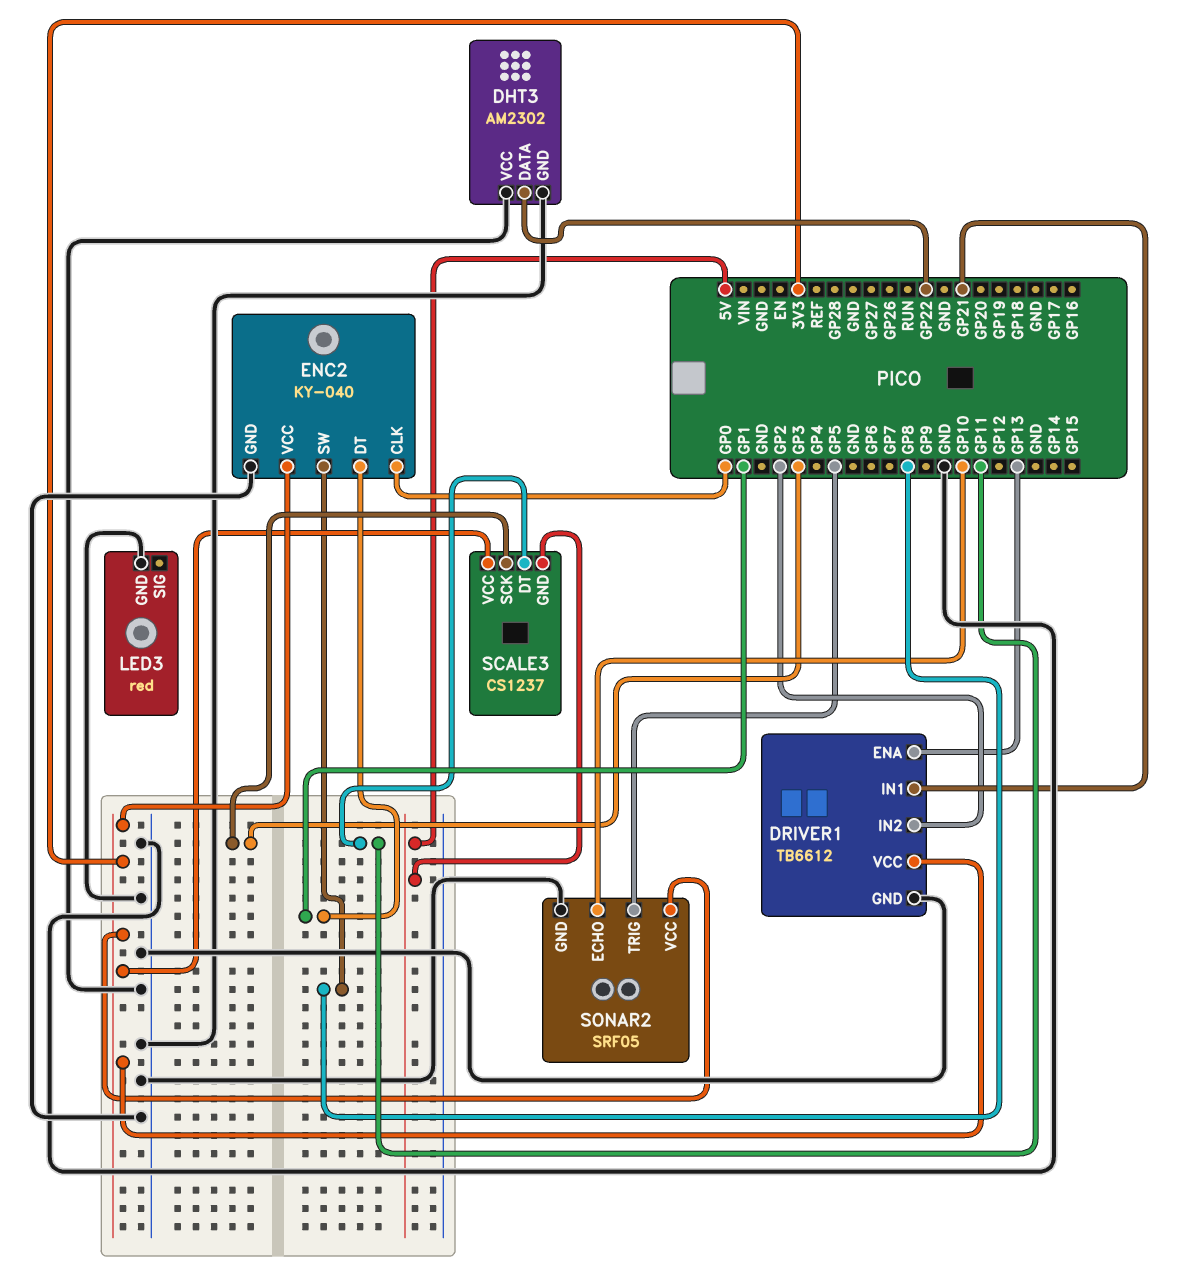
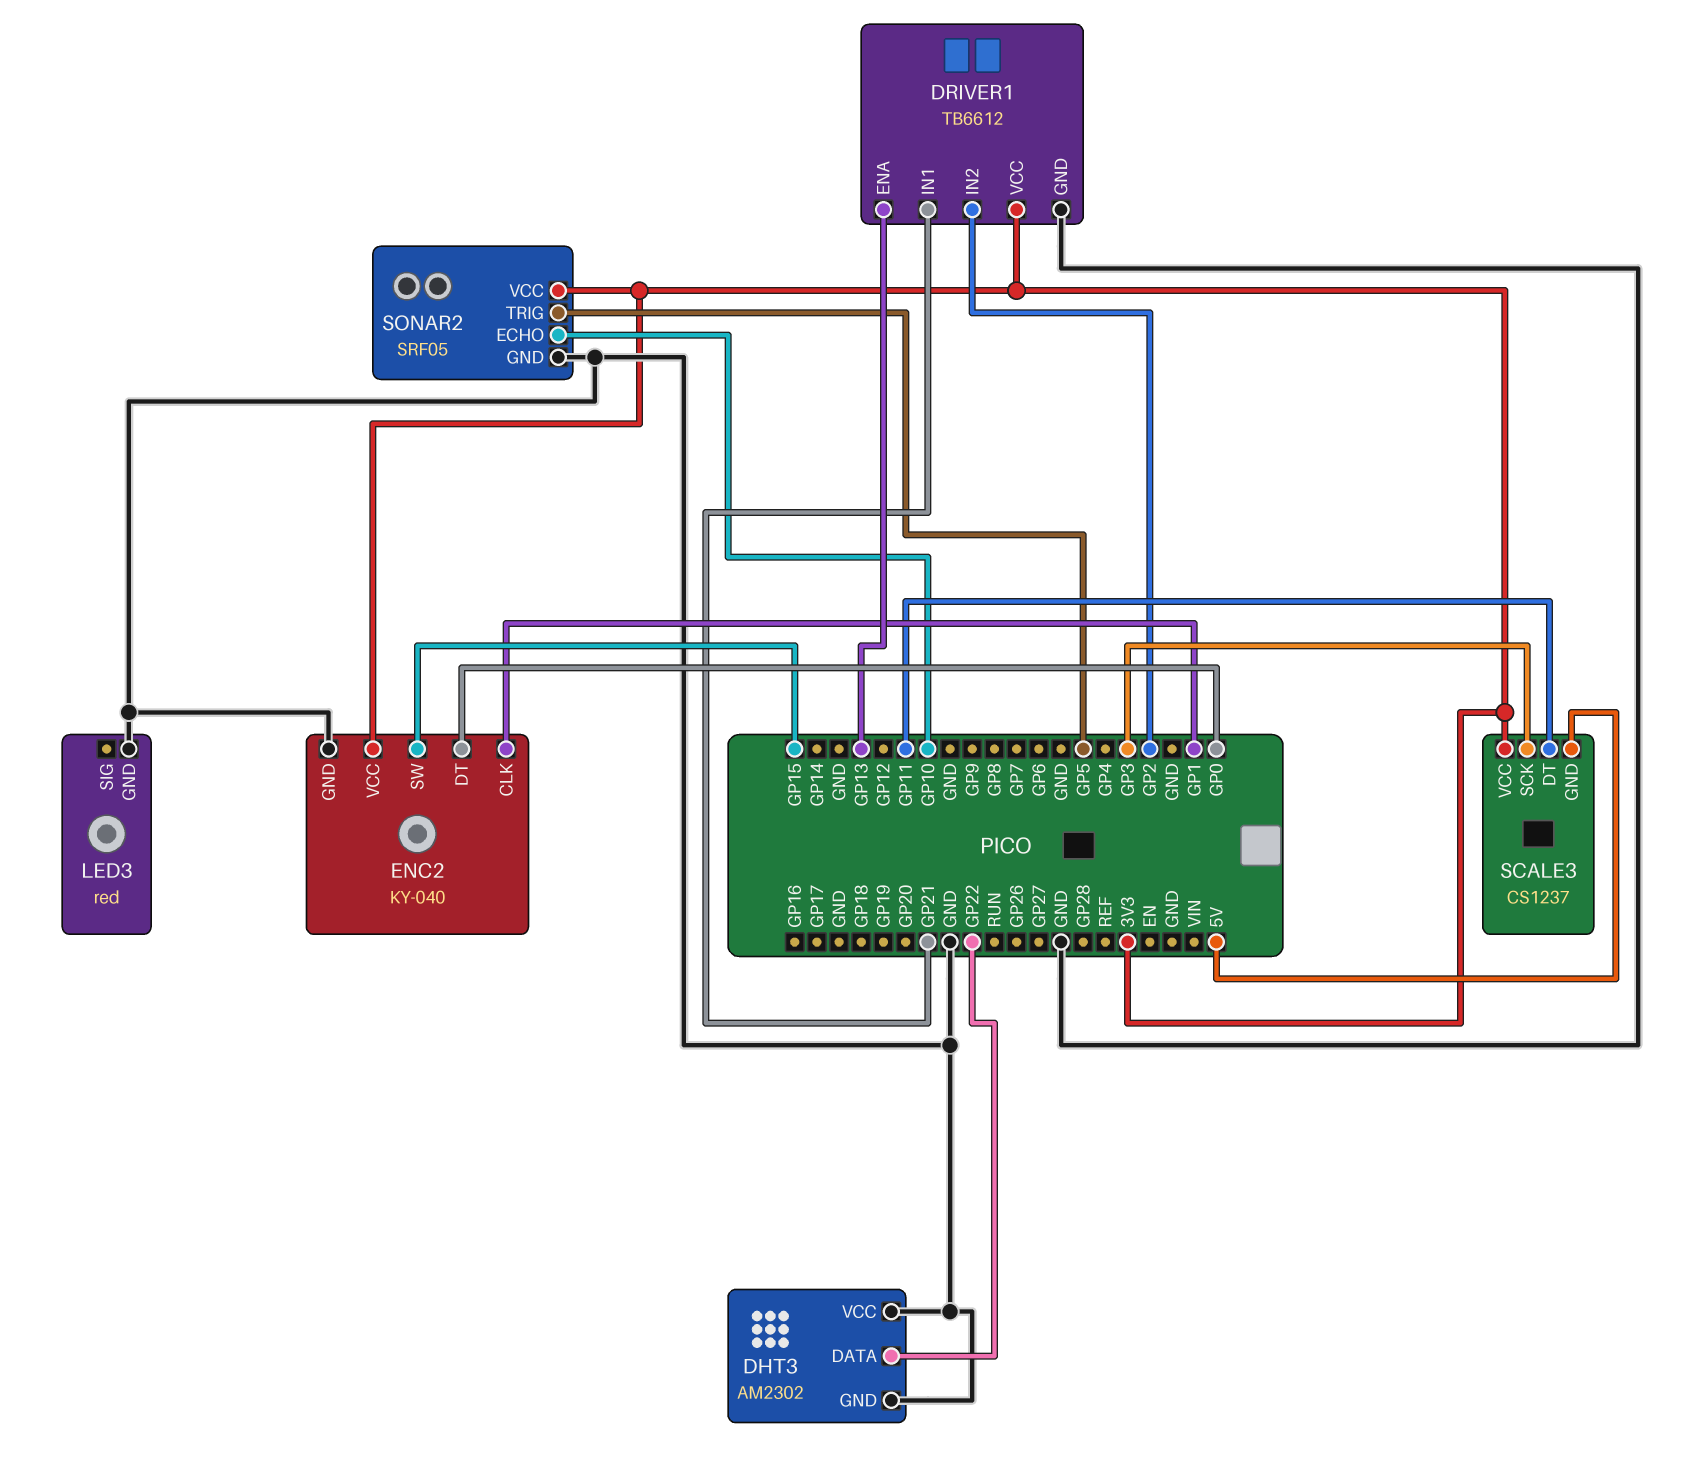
ENC2 pin CLK: GP0 -> GP1
ENC2 pin DT: GP1 -> GP0
ENC2 pin SW: GP8 -> GP15

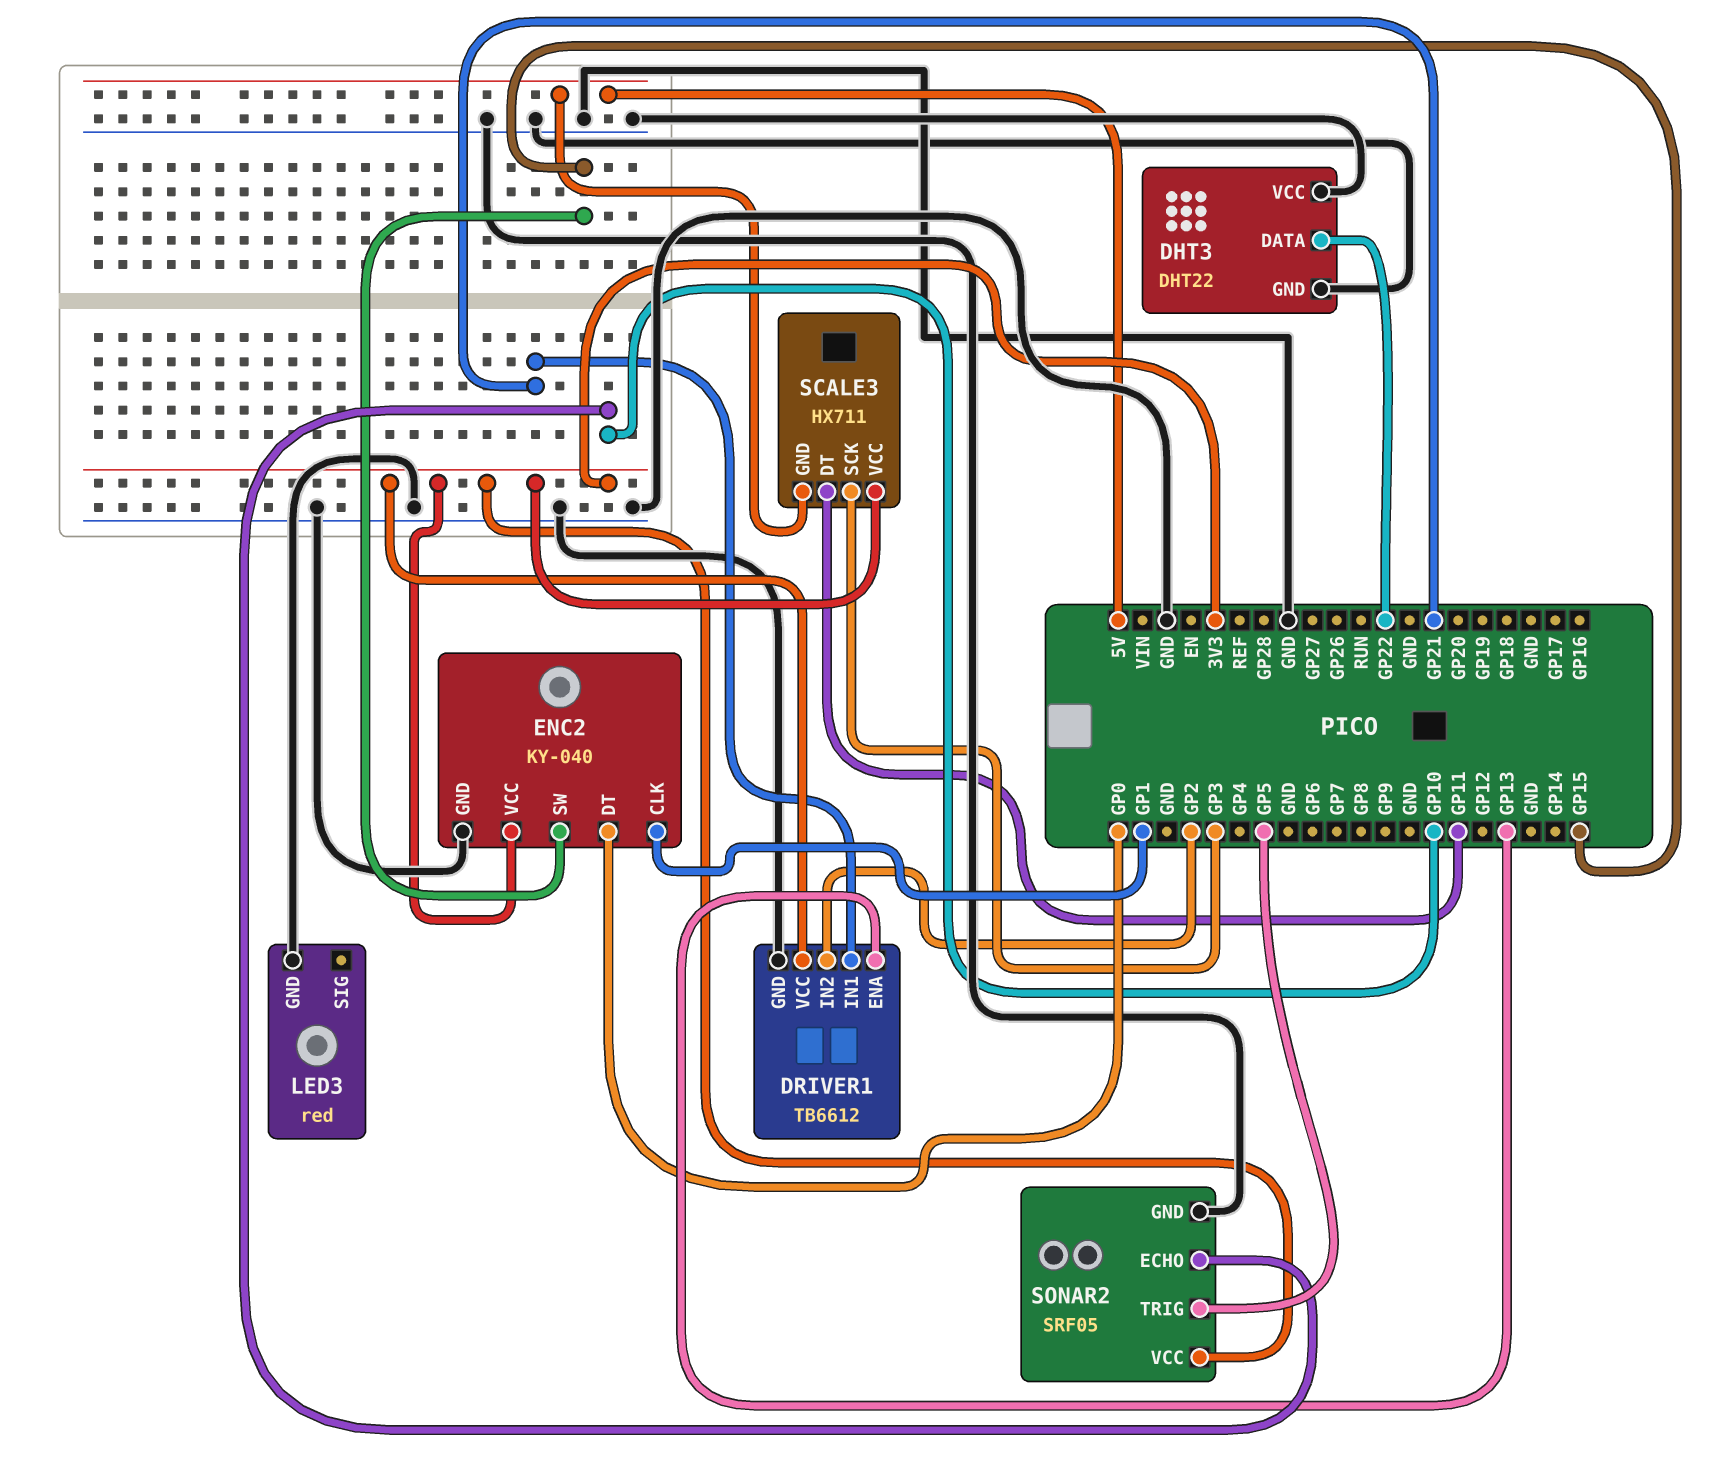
DHT3: AM2302 -> DHT22
SCALE3: CS1237 -> HX711

